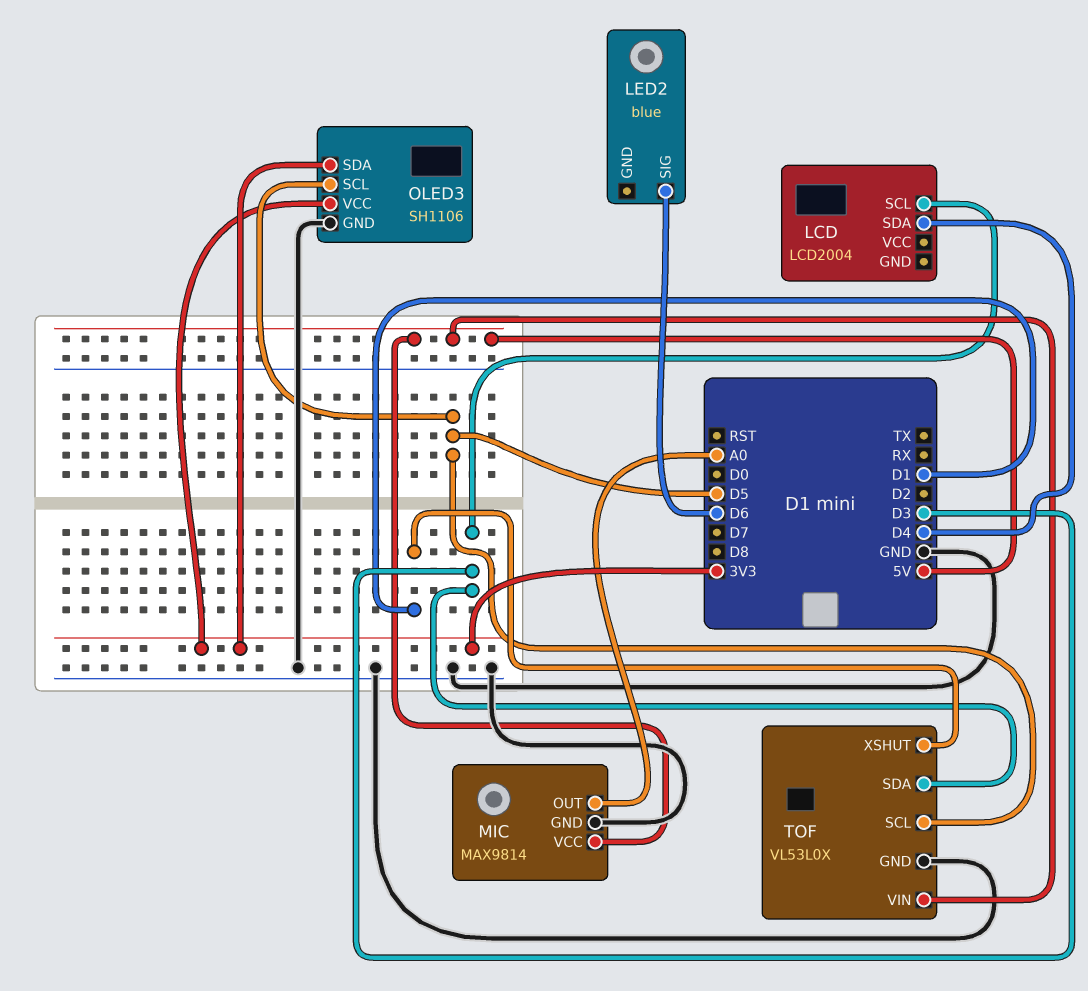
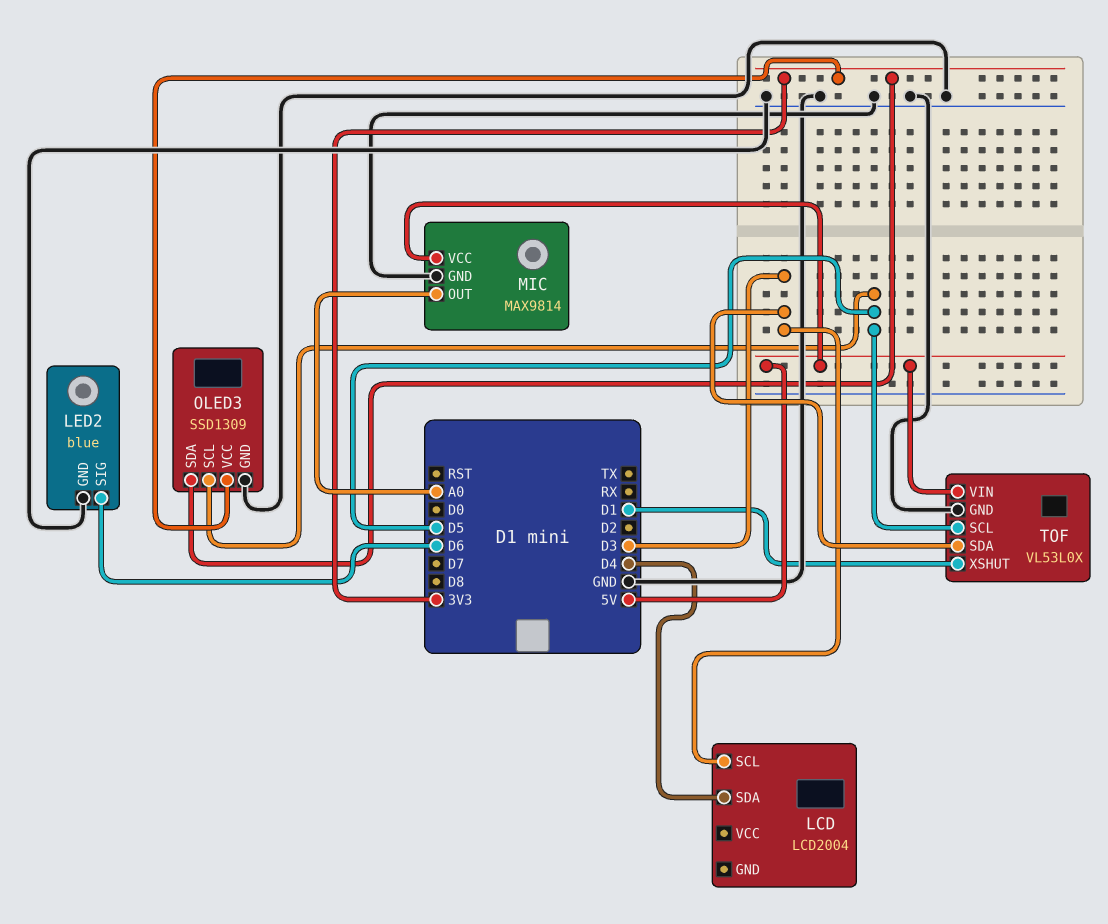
LED2 pin GND: none -> GND
OLED3: SH1106 -> SSD1309

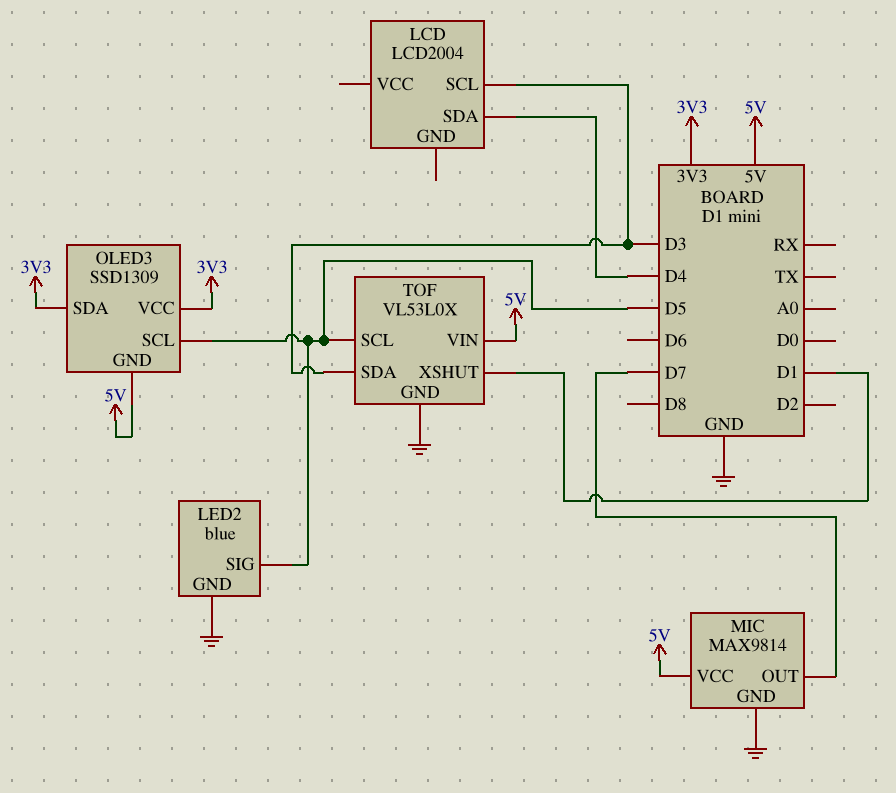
LED2 pin SIG: D6 -> D5
MIC pin OUT: A0 -> D7
OLED3 pin GND: GND -> 5V

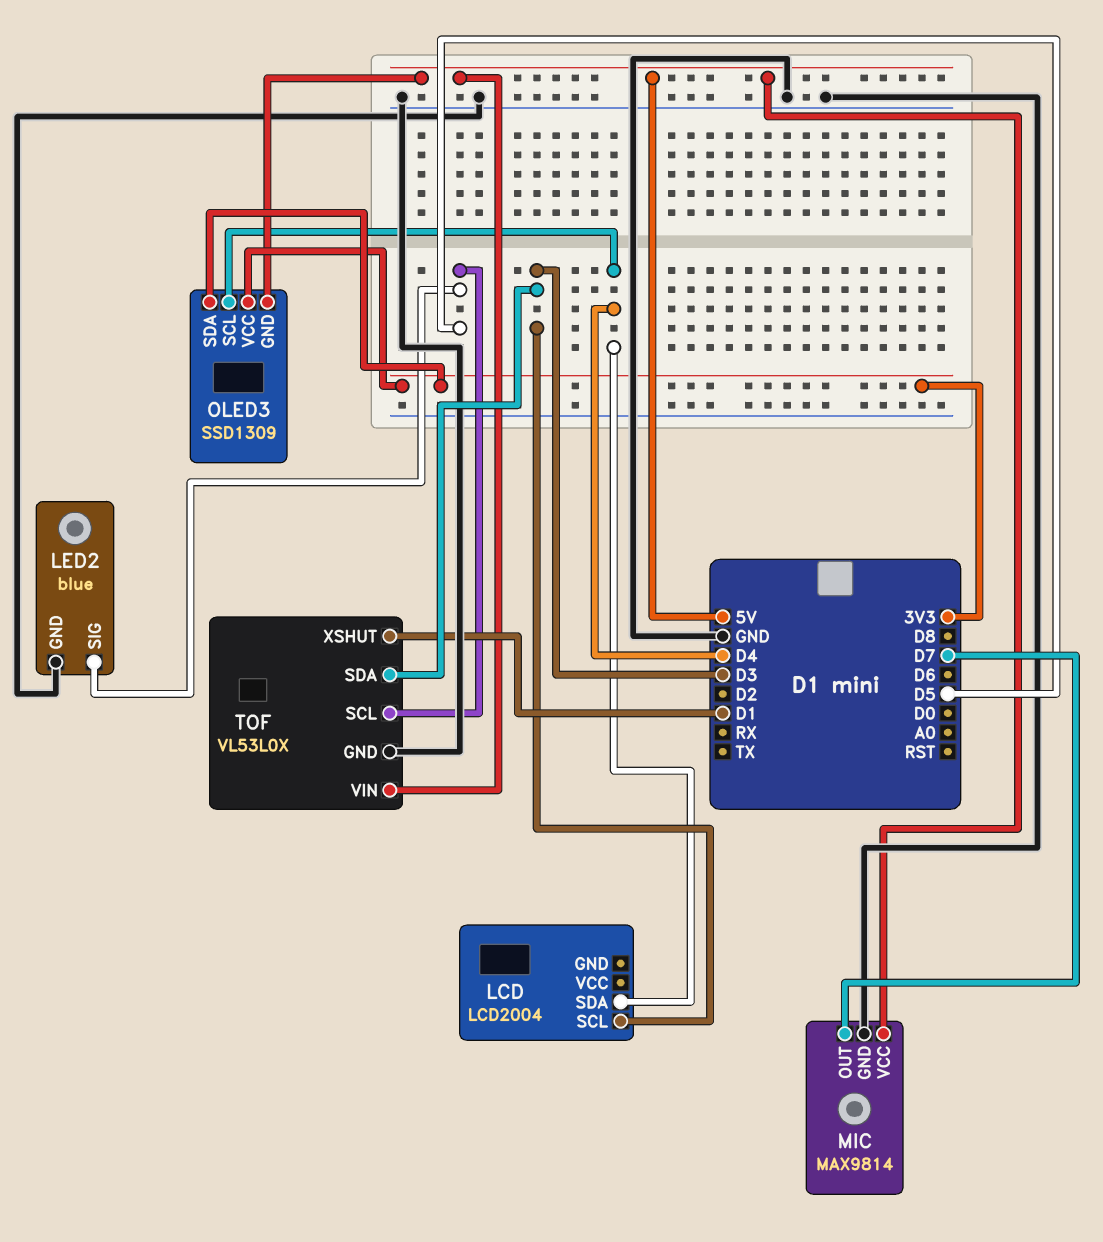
OLED3 pin SCL: D5 -> D4

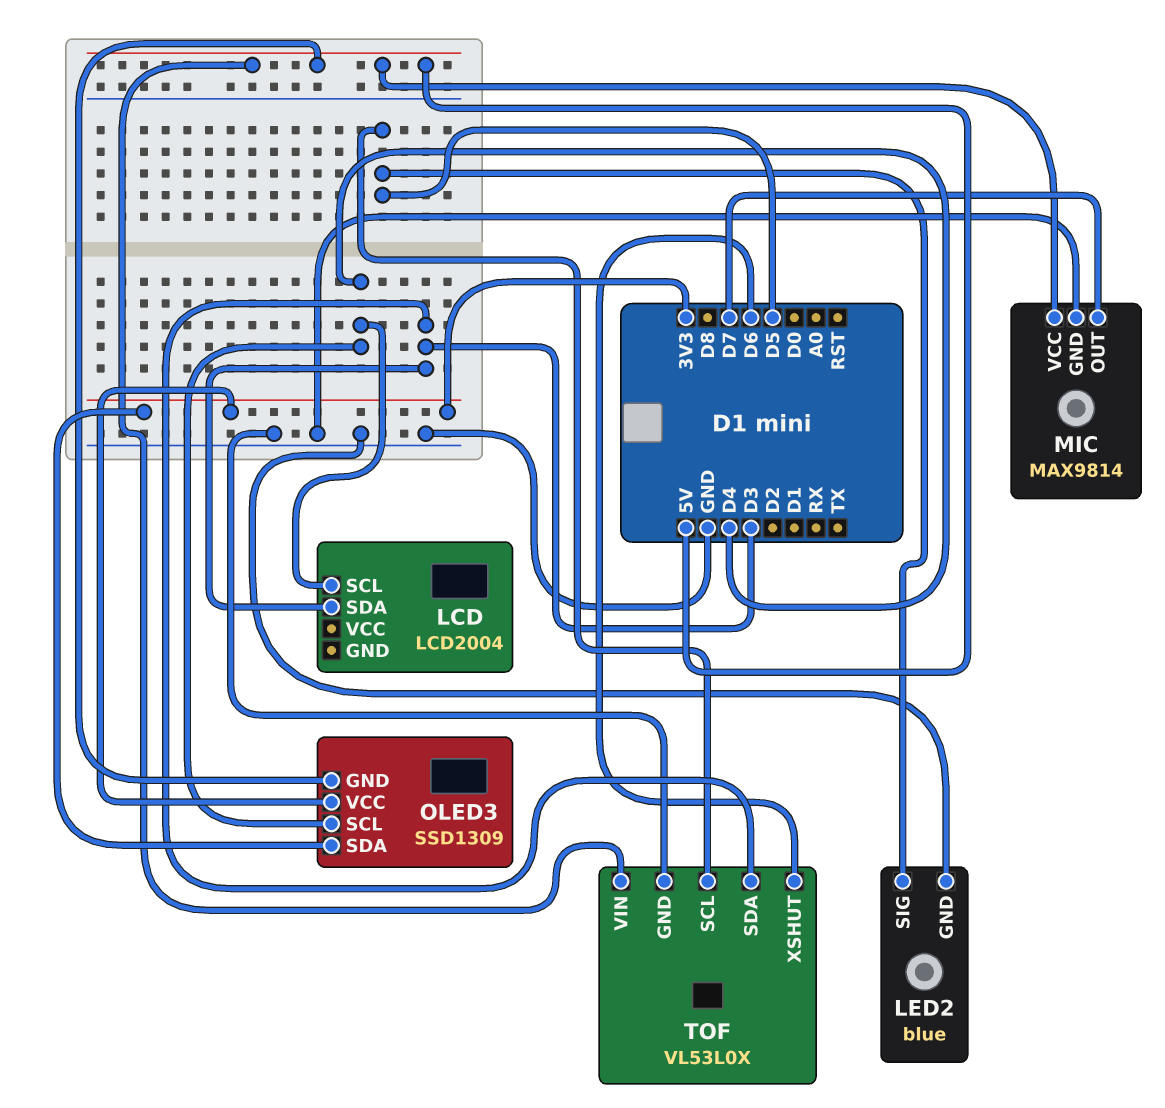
LCD pin SCL: D3 -> D4
LCD pin SDA: D4 -> D3
TOF pin XSHUT: D1 -> D6

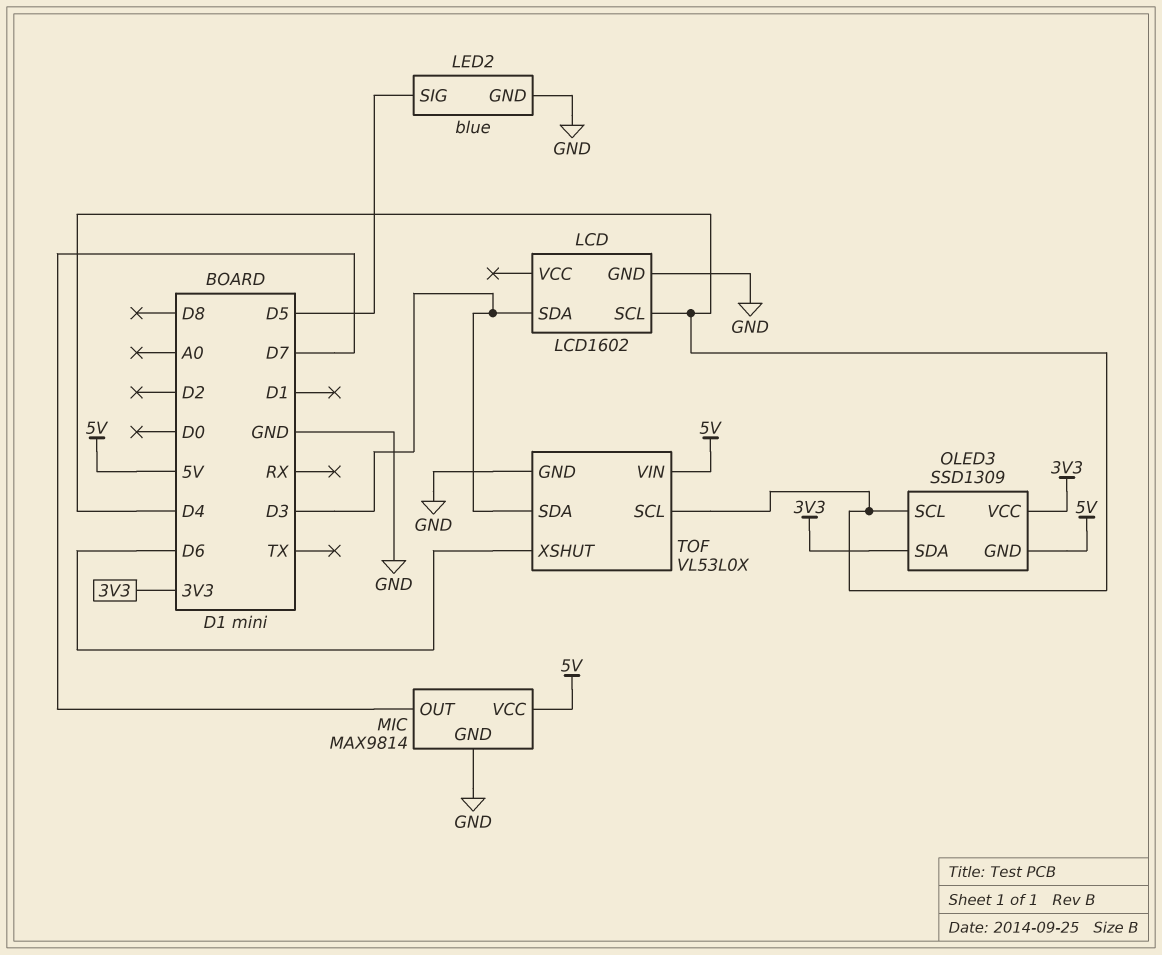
LCD: LCD2004 -> LCD1602
LCD pin GND: none -> GND
TOF pin SCL: D5 -> D4

